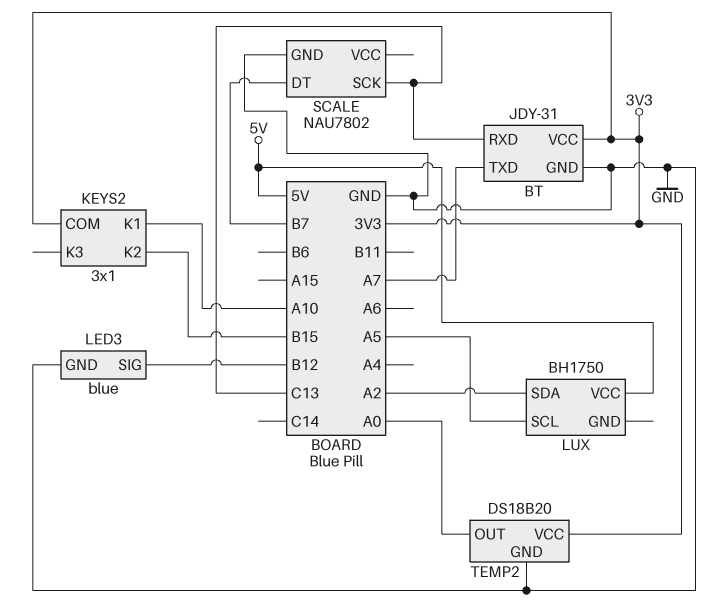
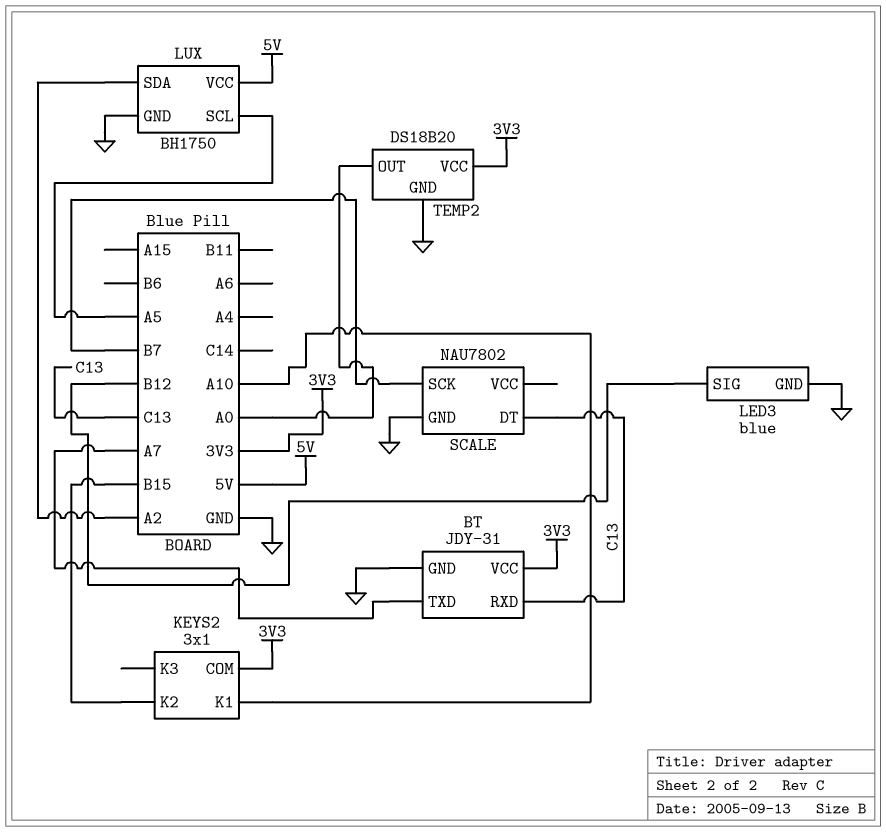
LUX pin GND: none -> GND
SCALE pin DT: B7 -> C13
SCALE pin SCK: C13 -> B7

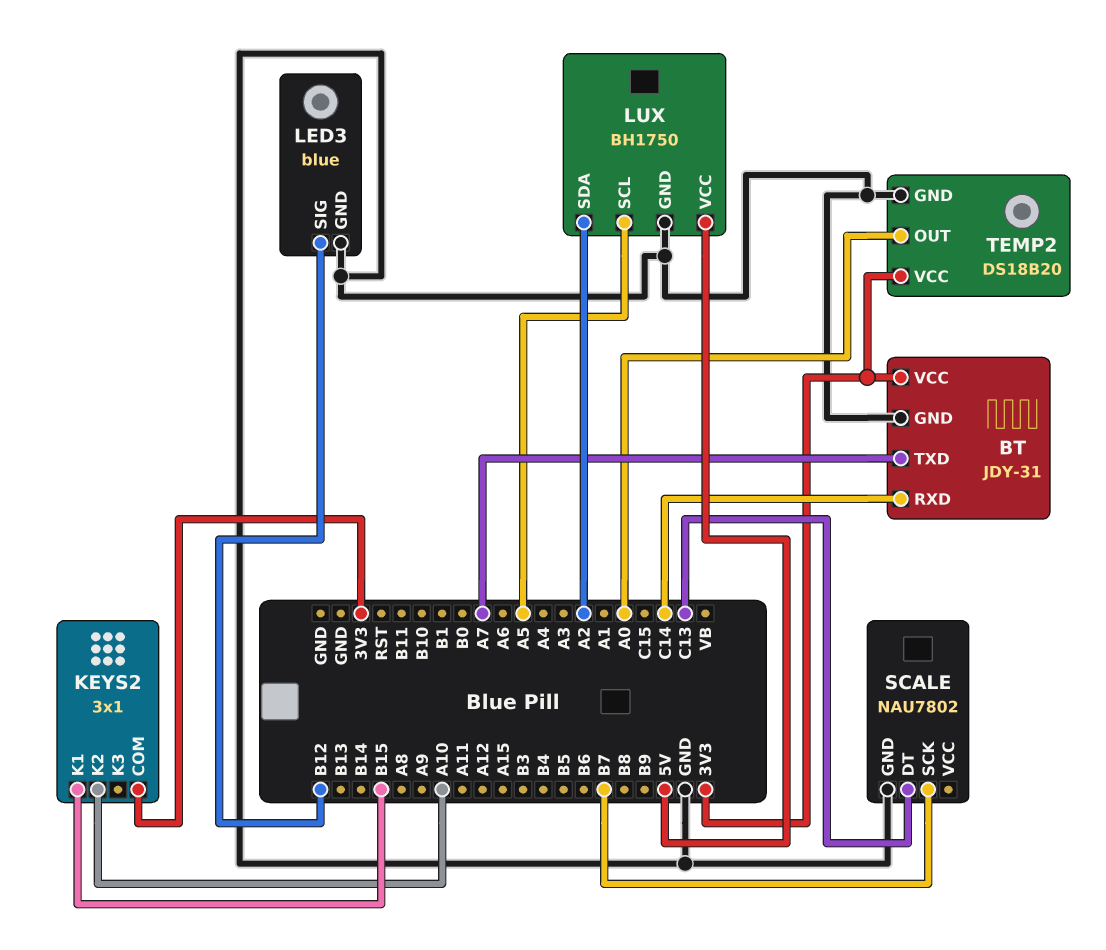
BT pin RXD: C13 -> C14
KEYS2 pin K1: A10 -> B15
KEYS2 pin K2: B15 -> A10

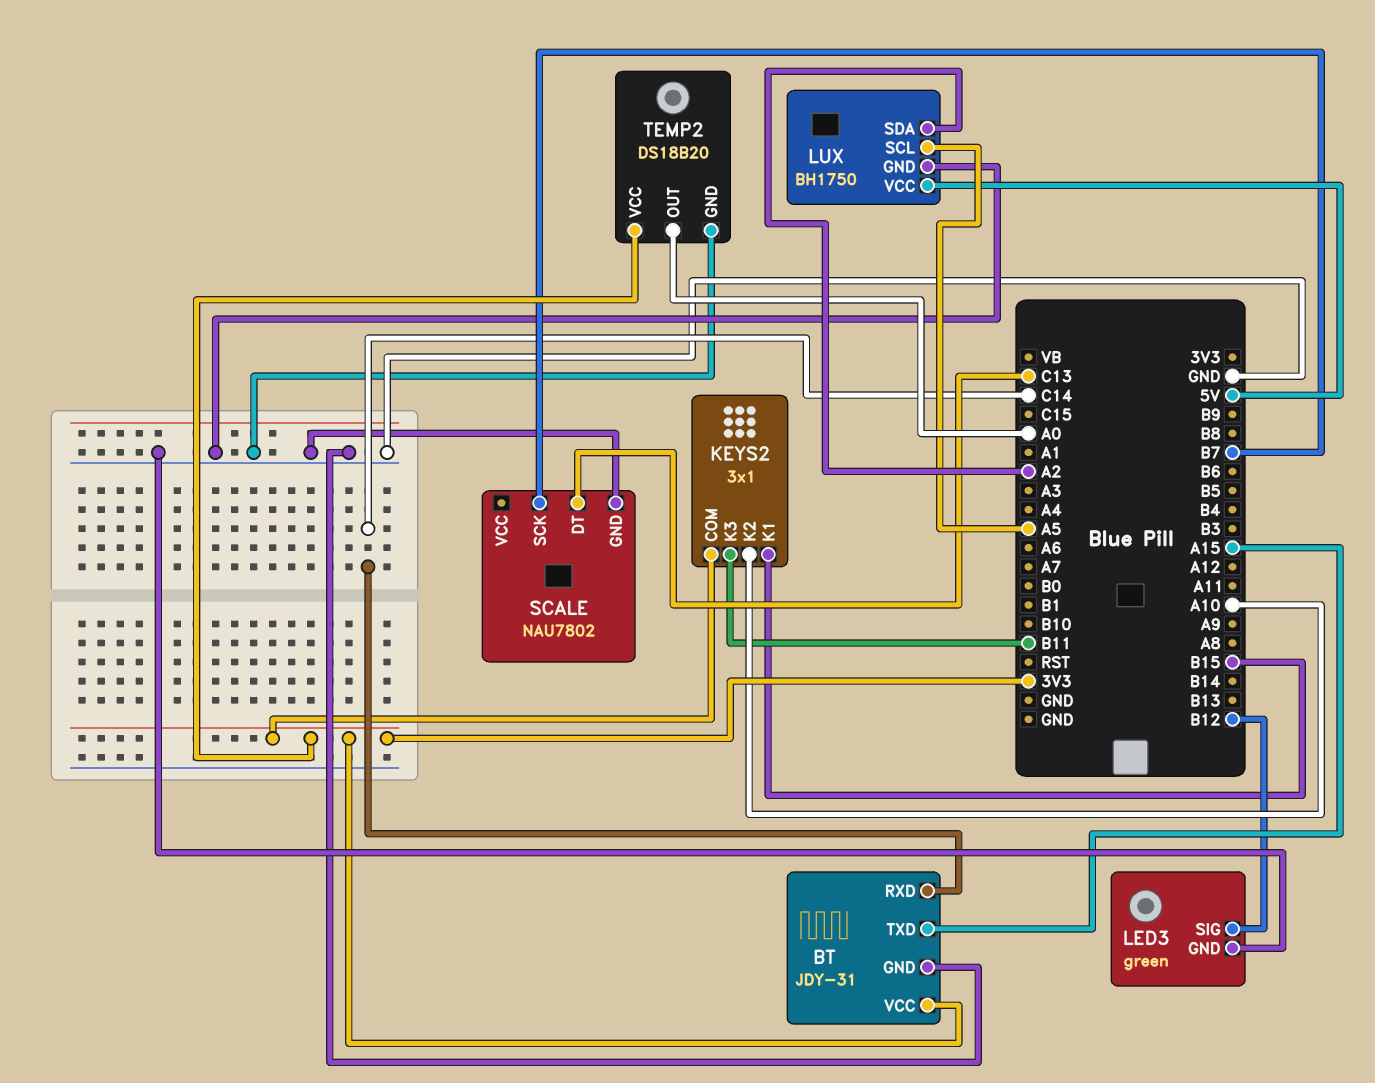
BT pin TXD: A7 -> A15
KEYS2 pin K3: none -> B11
LED3: blue -> green

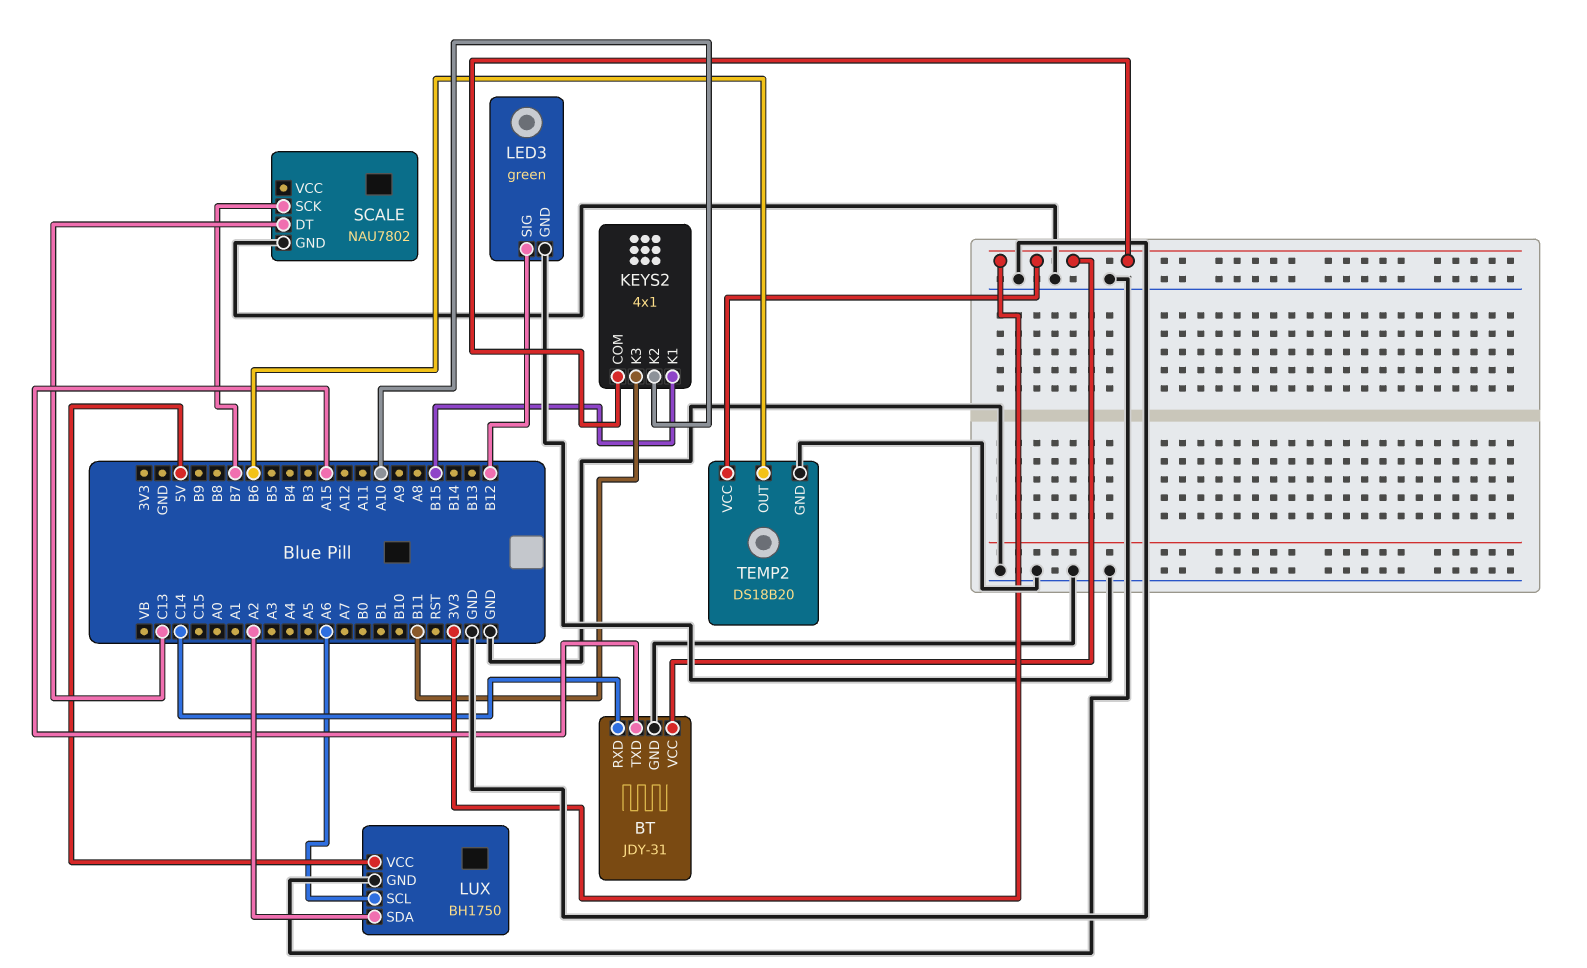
KEYS2: 3x1 -> 4x1
LUX pin SCL: A5 -> A6
TEMP2 pin OUT: A0 -> B6

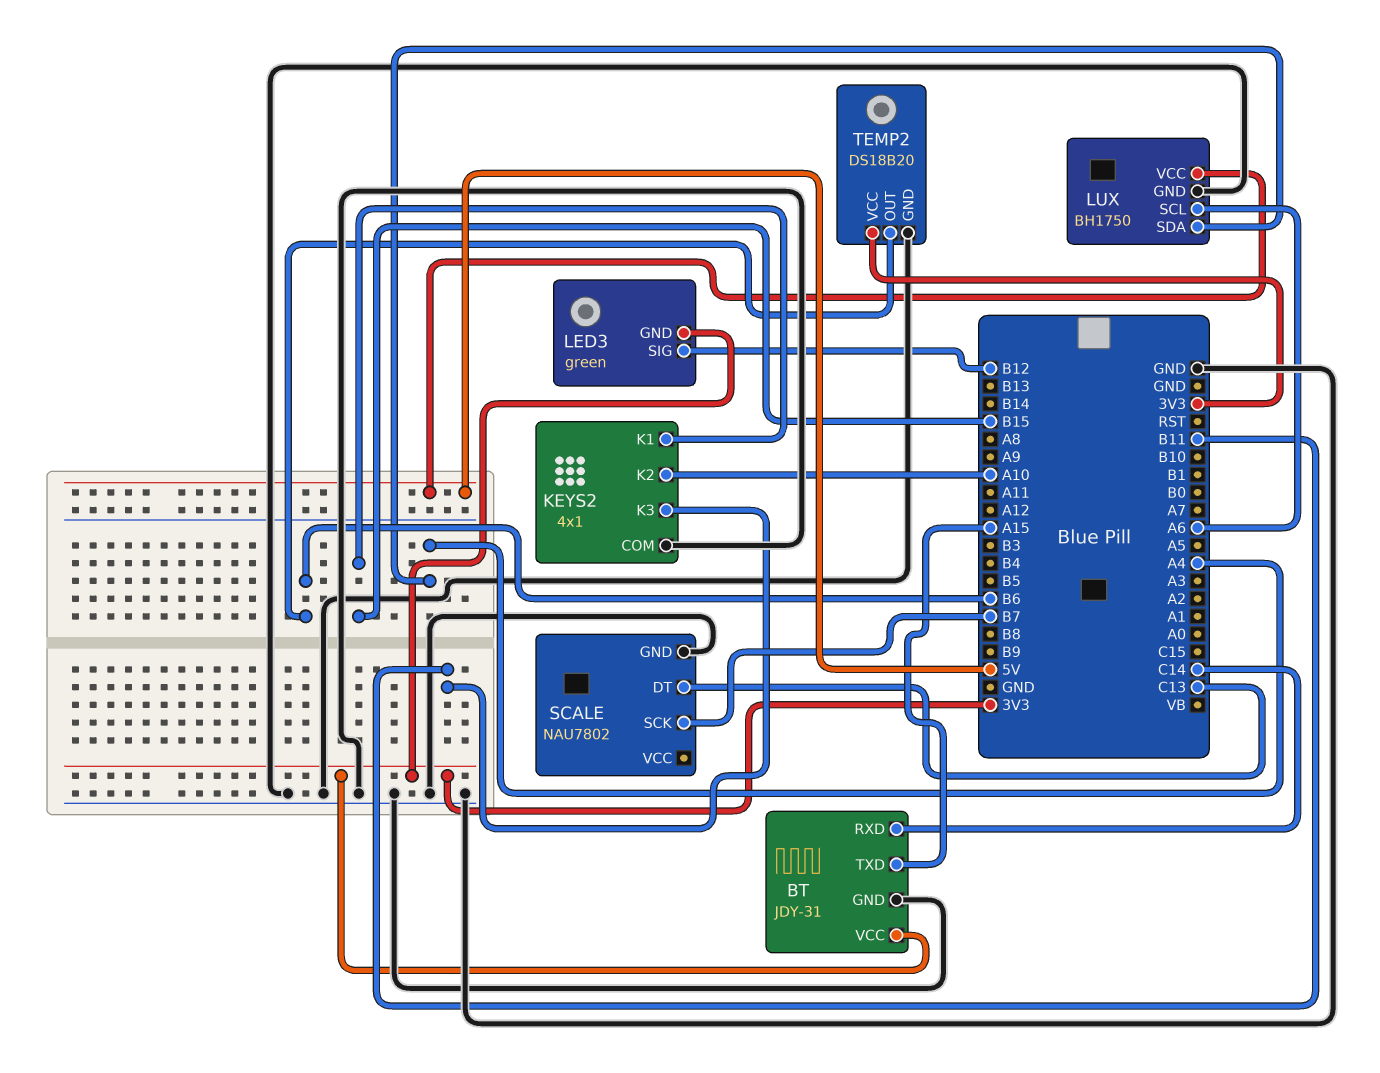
KEYS2 pin COM: 3V3 -> GND
LED3 pin GND: GND -> 3V3
LUX pin SDA: A2 -> A4

